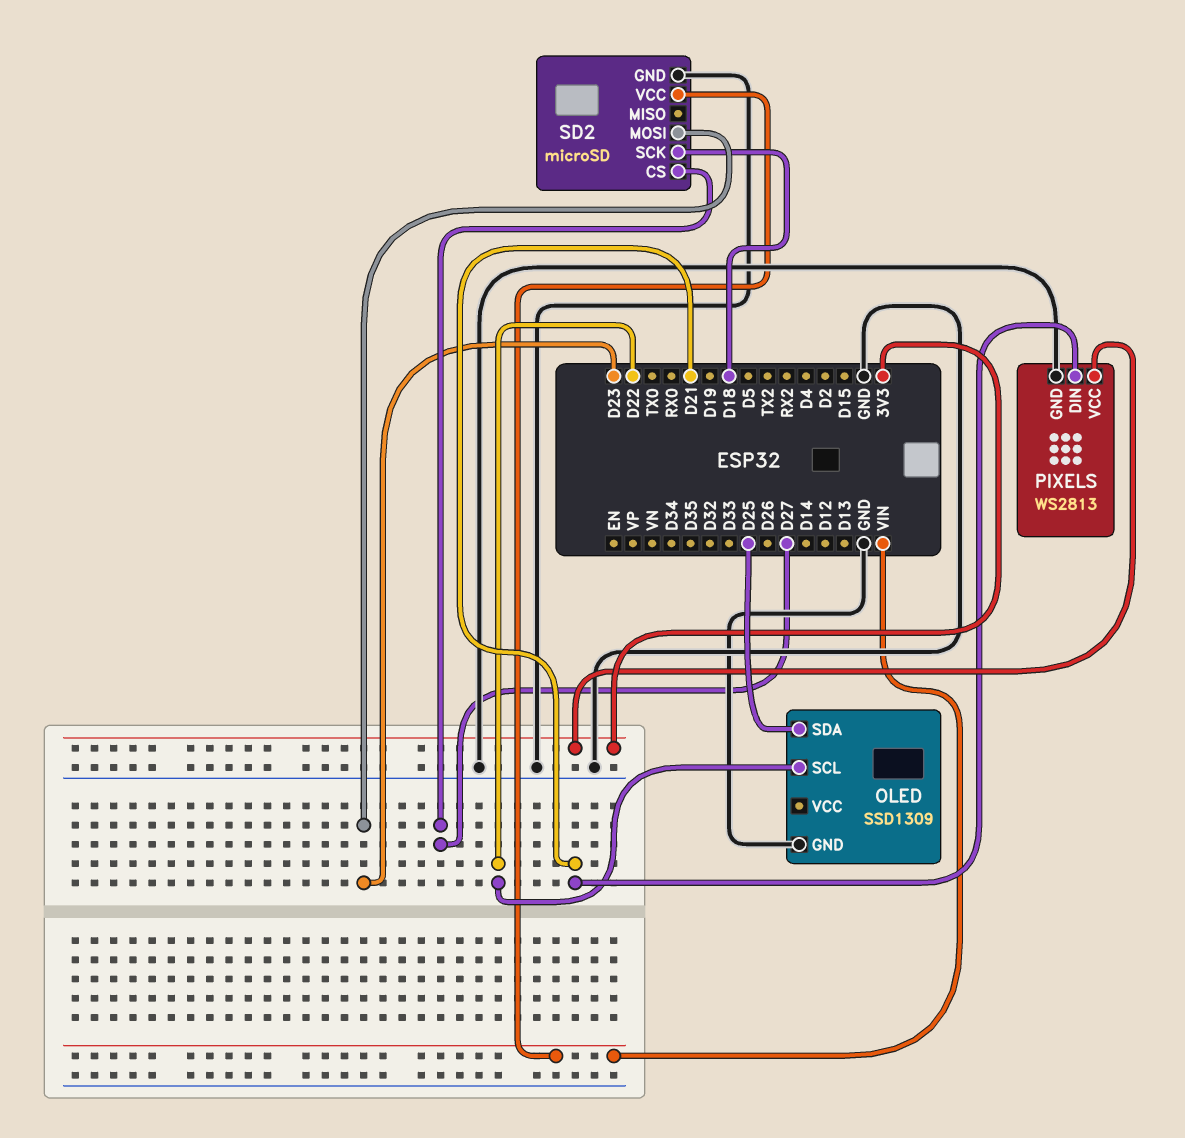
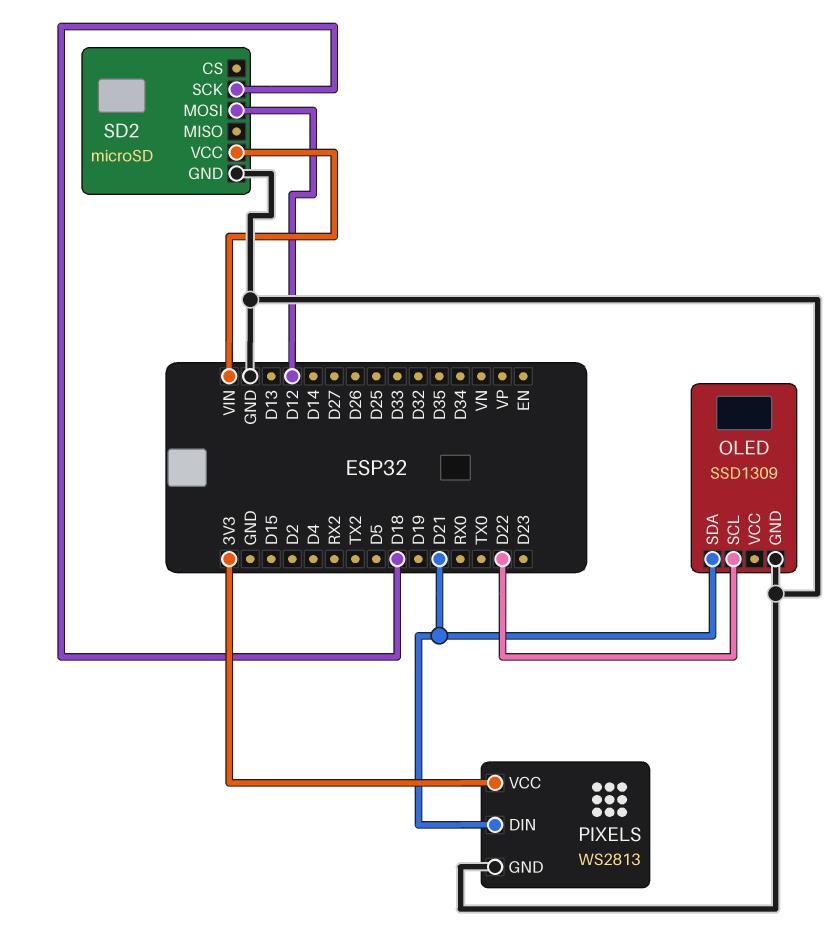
OLED pin SDA: D25 -> D21
SD2 pin CS: D27 -> none
SD2 pin MOSI: D23 -> D12

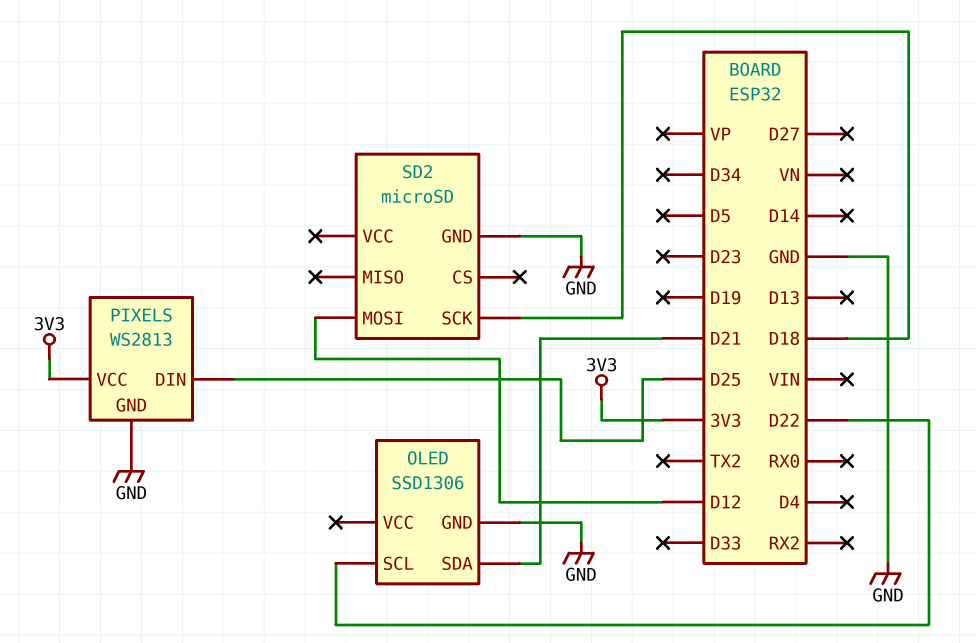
OLED: SSD1309 -> SSD1306
PIXELS pin DIN: D21 -> D25
SD2 pin VCC: VIN -> none

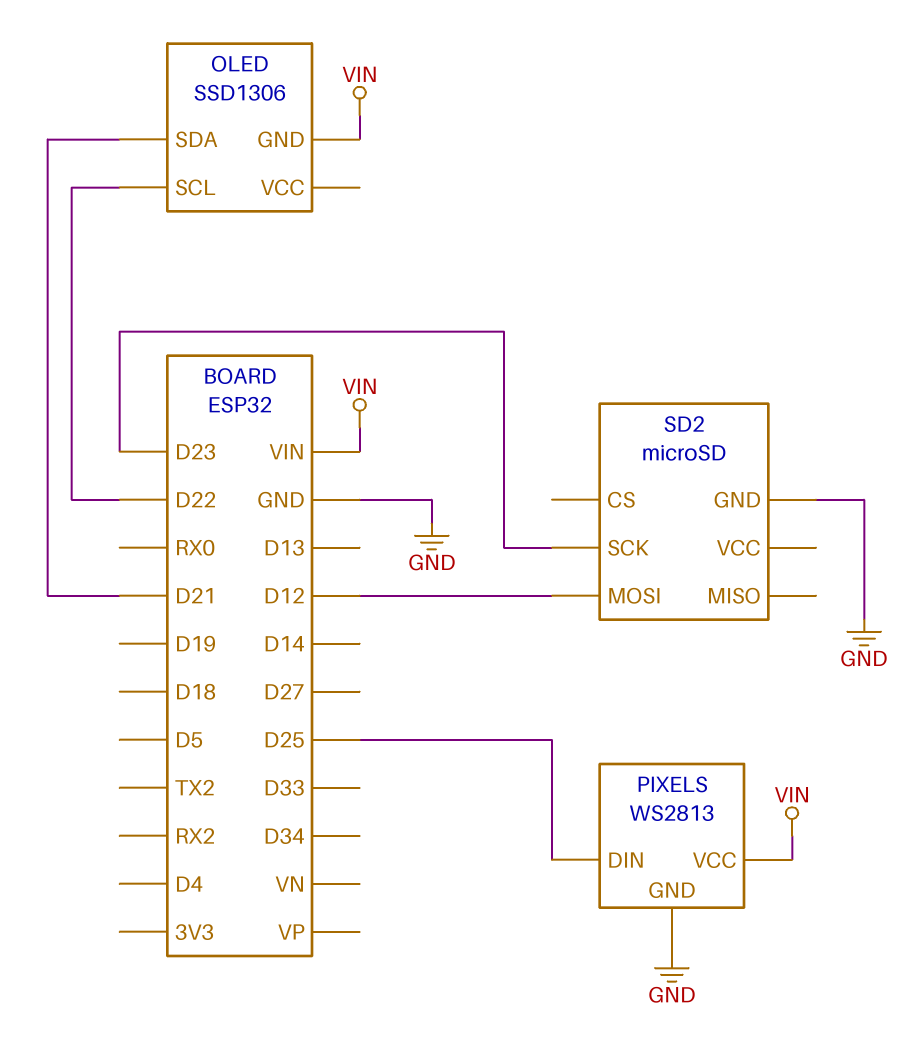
OLED pin GND: GND -> VIN
PIXELS pin VCC: 3V3 -> VIN
SD2 pin SCK: D18 -> D23

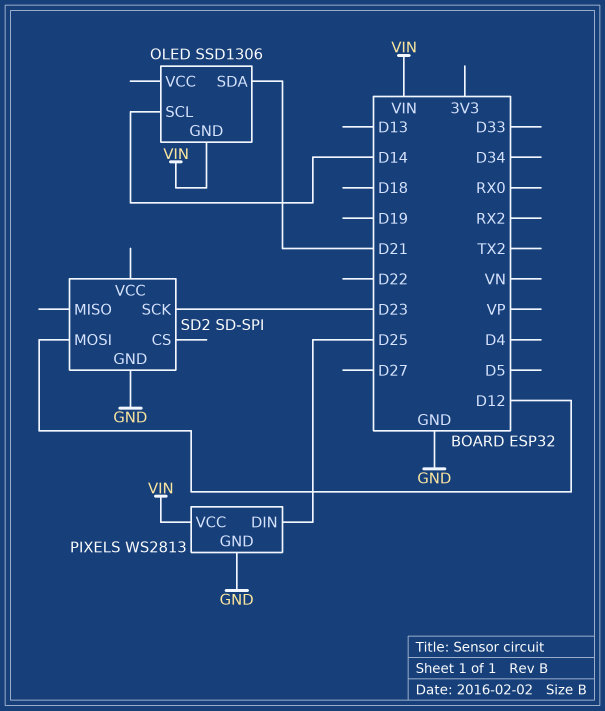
OLED pin SCL: D22 -> D14
SD2: microSD -> SD-SPI

